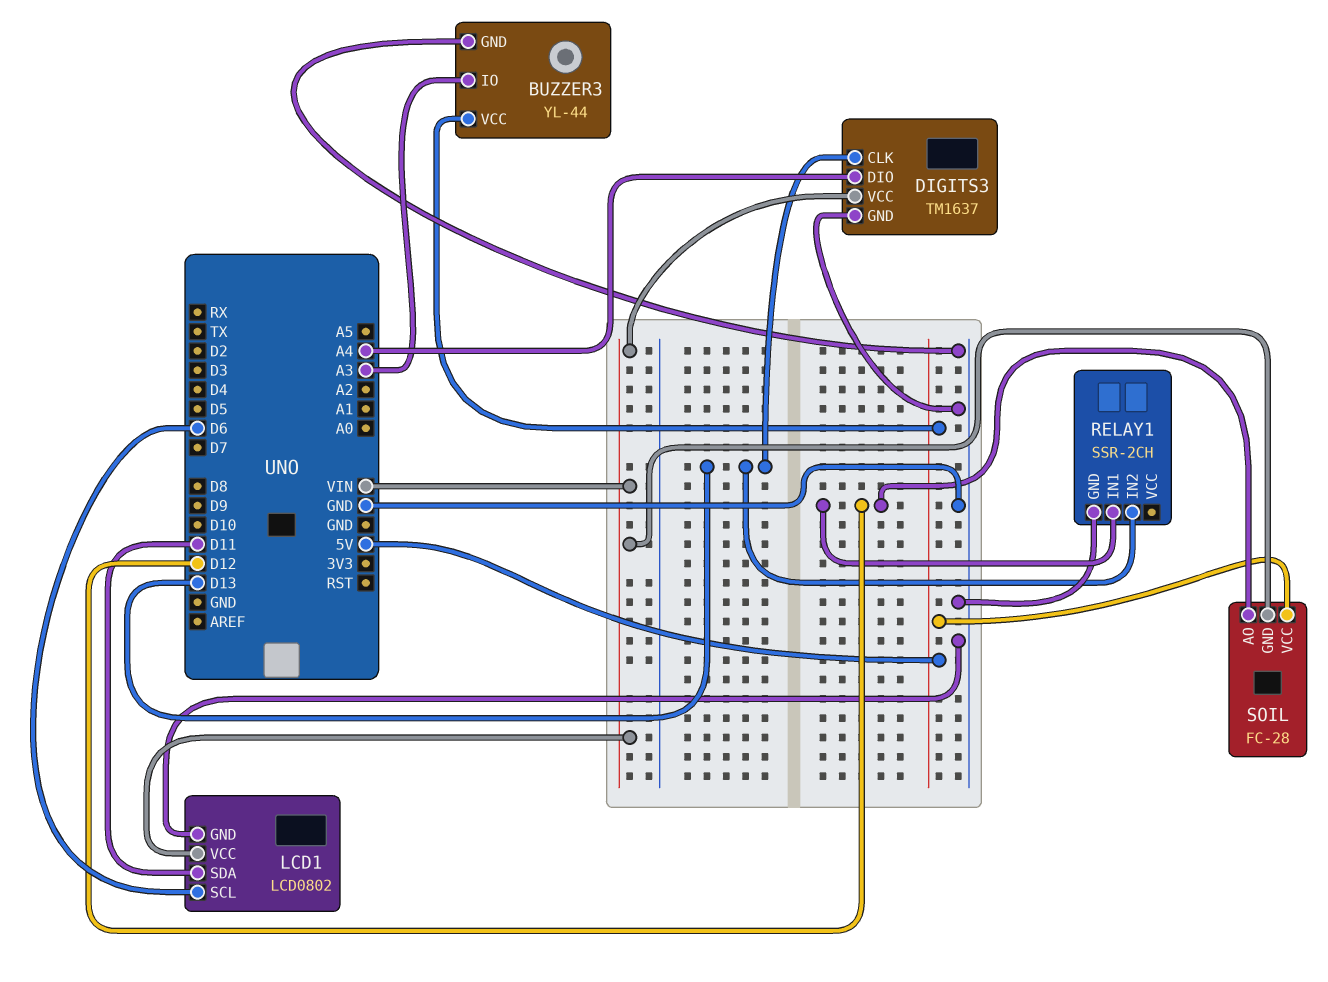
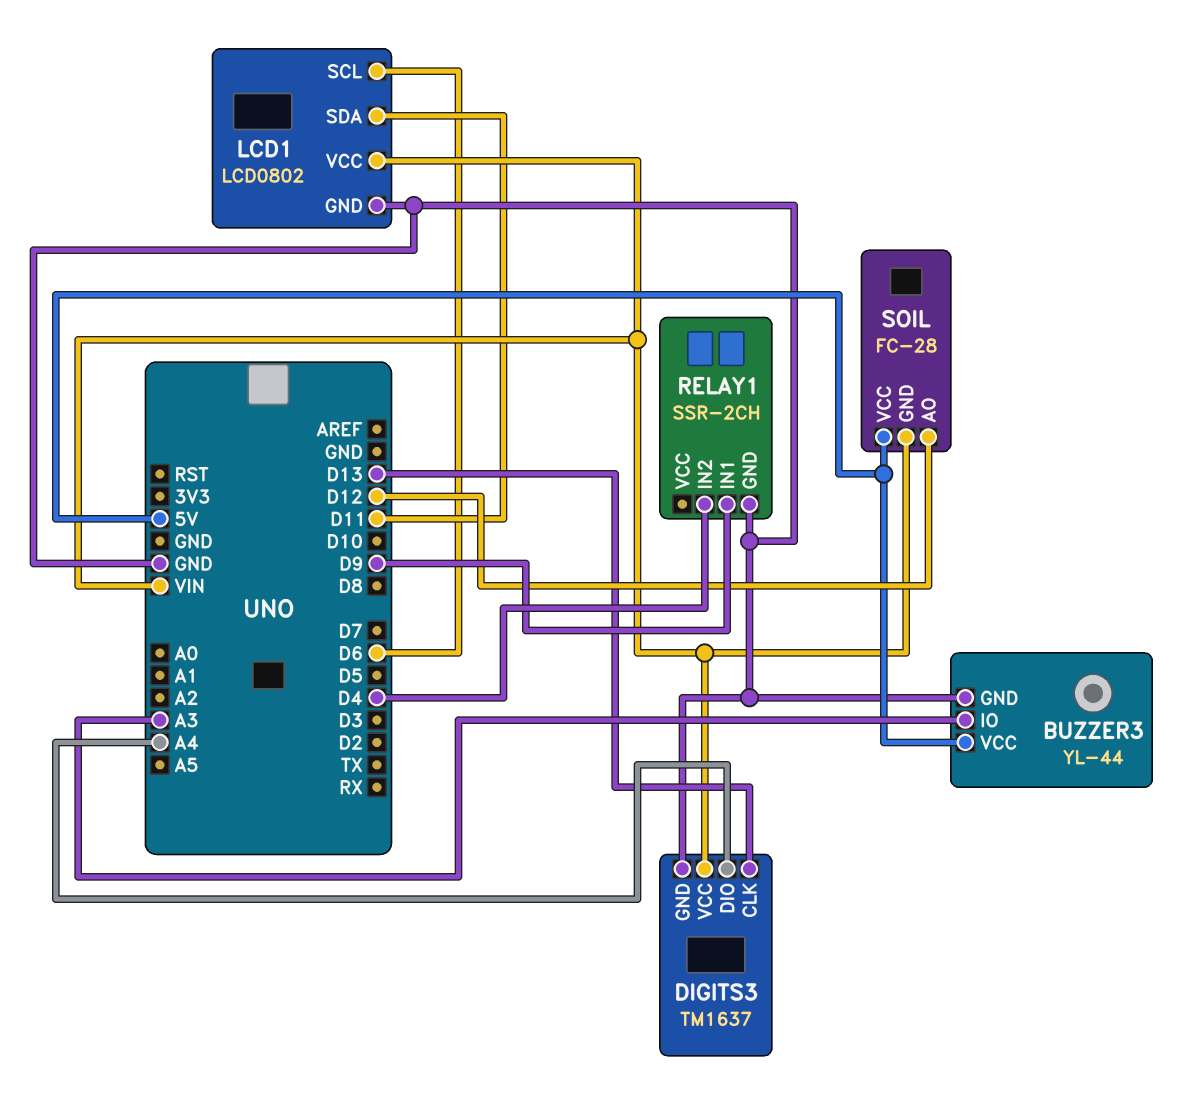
RELAY1 pin IN1: D12 -> D9
RELAY1 pin IN2: D13 -> D4

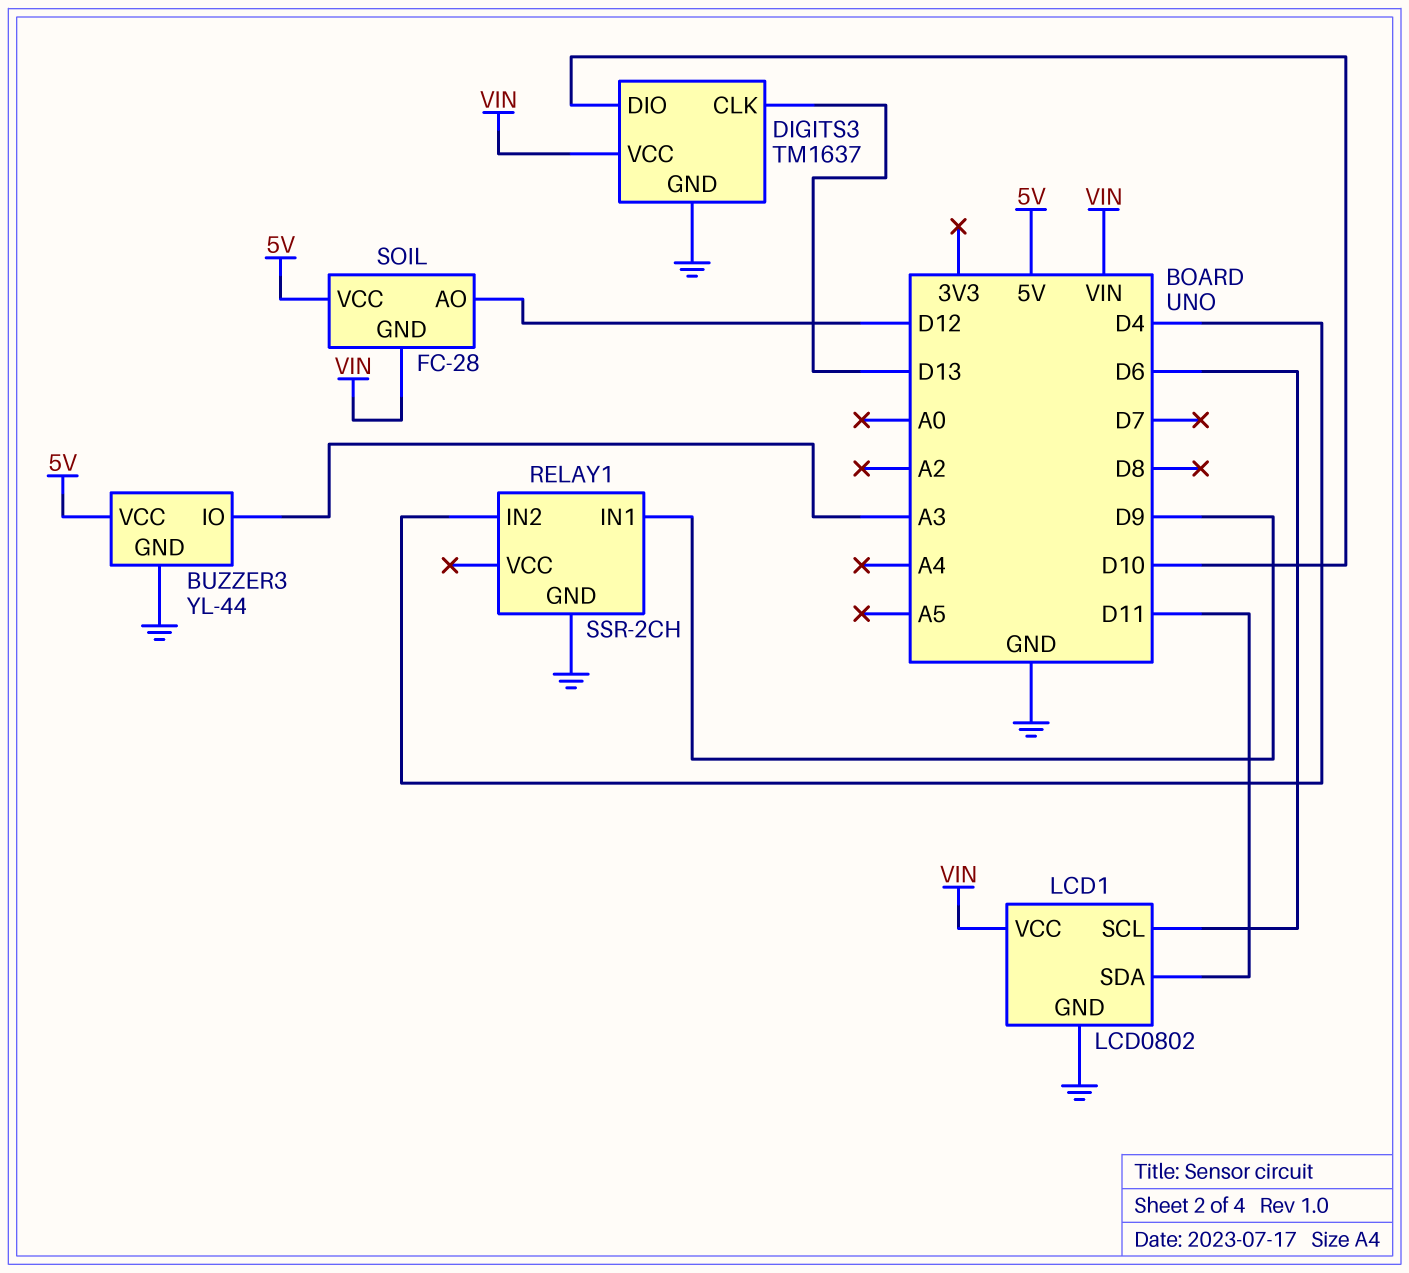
DIGITS3 pin DIO: A4 -> D10

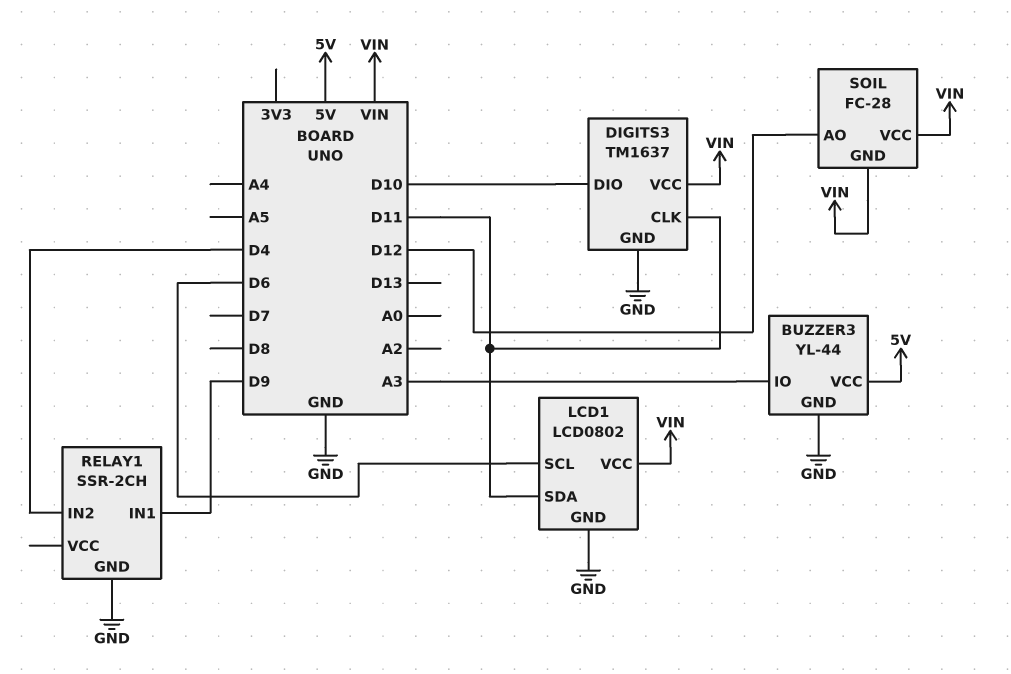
DIGITS3 pin CLK: D13 -> D11
SOIL pin VCC: 5V -> VIN

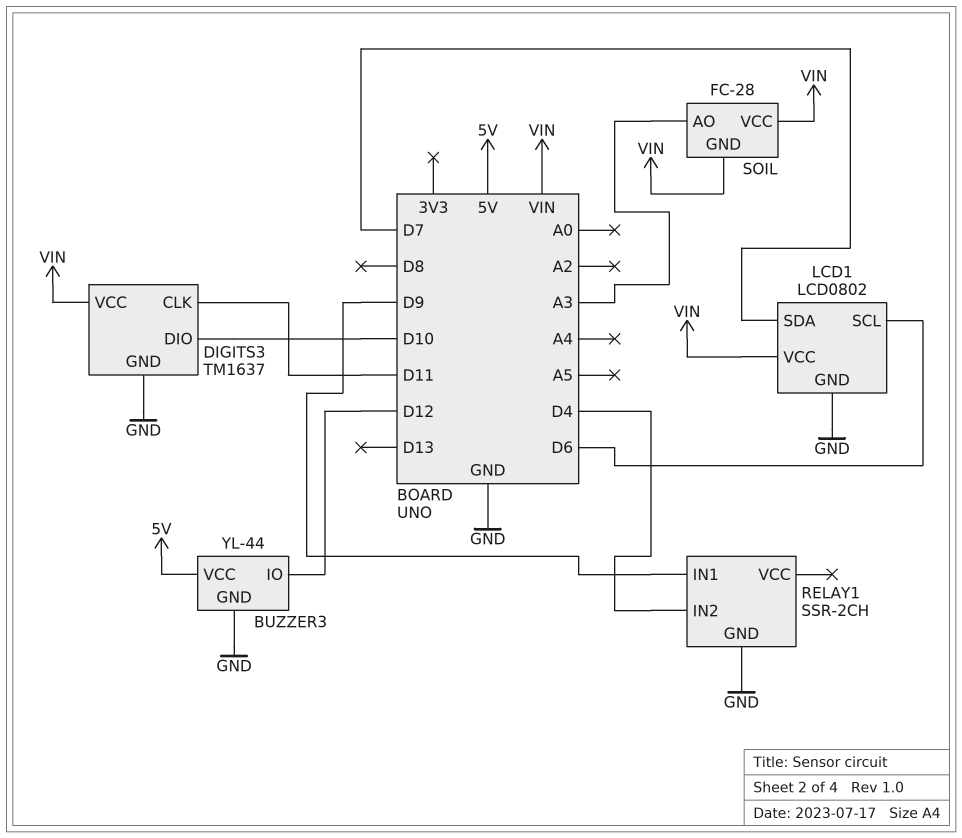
BUZZER3 pin IO: A3 -> D12
LCD1 pin SDA: D11 -> D7
SOIL pin AO: D12 -> A3

